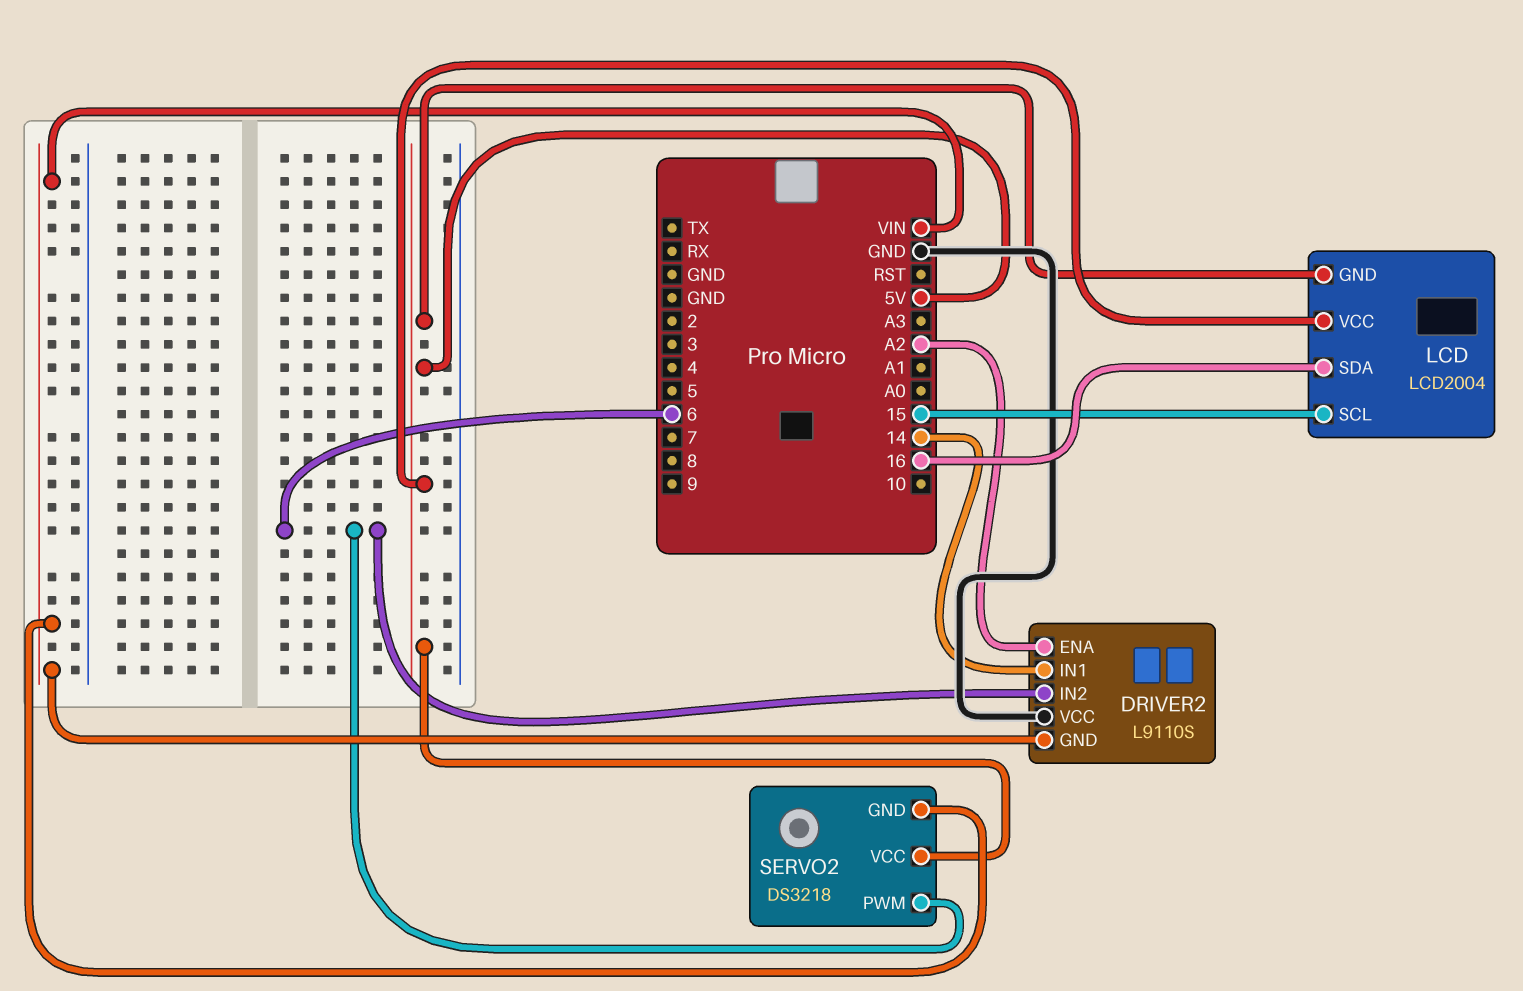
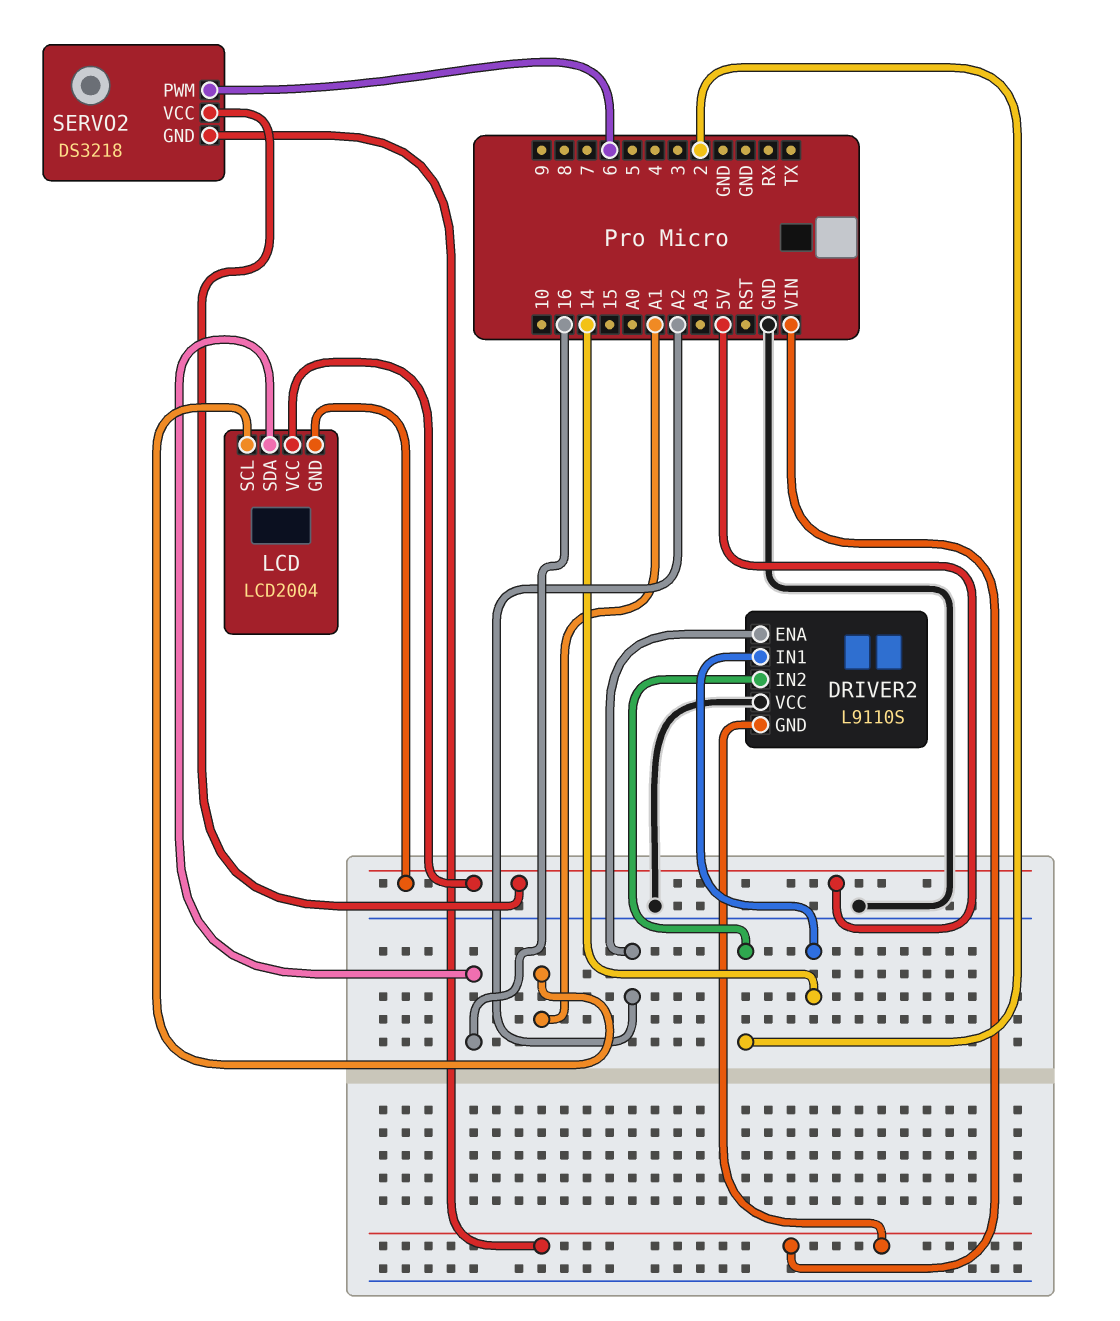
DRIVER2 pin IN2: 6 -> 2
LCD pin SCL: 15 -> A1

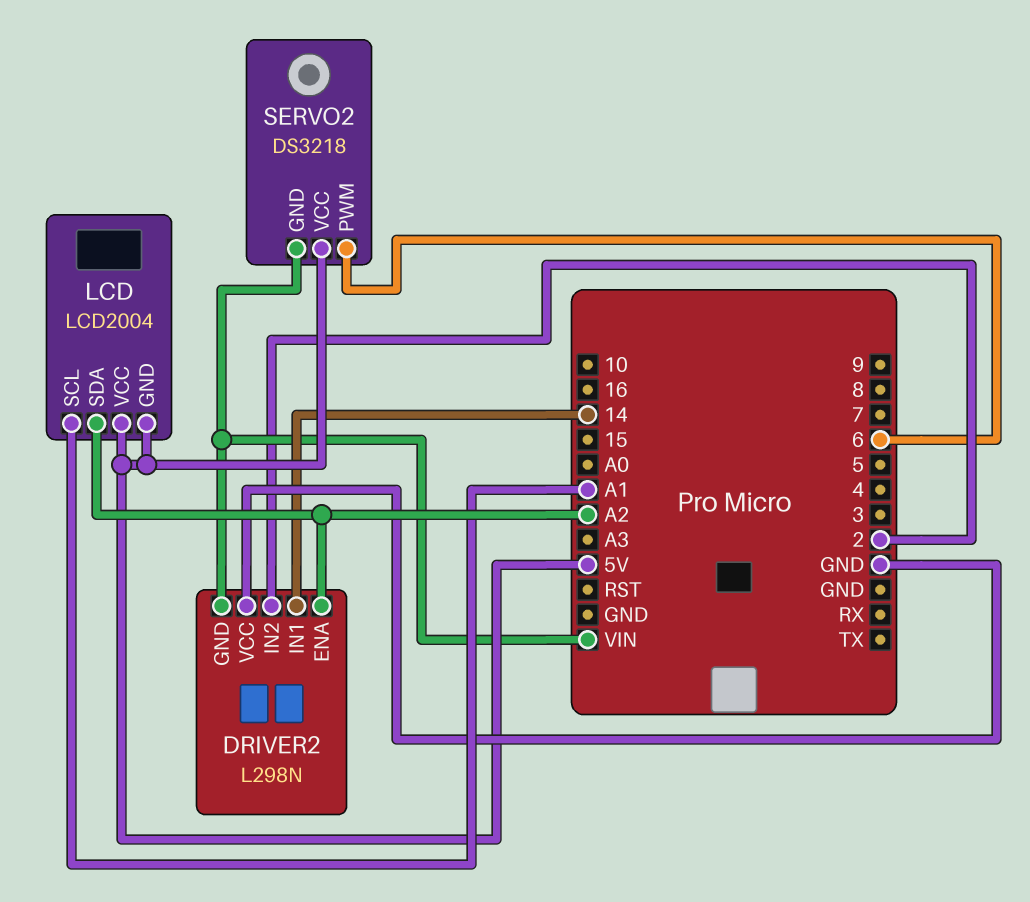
DRIVER2: L9110S -> L298N
LCD pin SDA: 16 -> A2

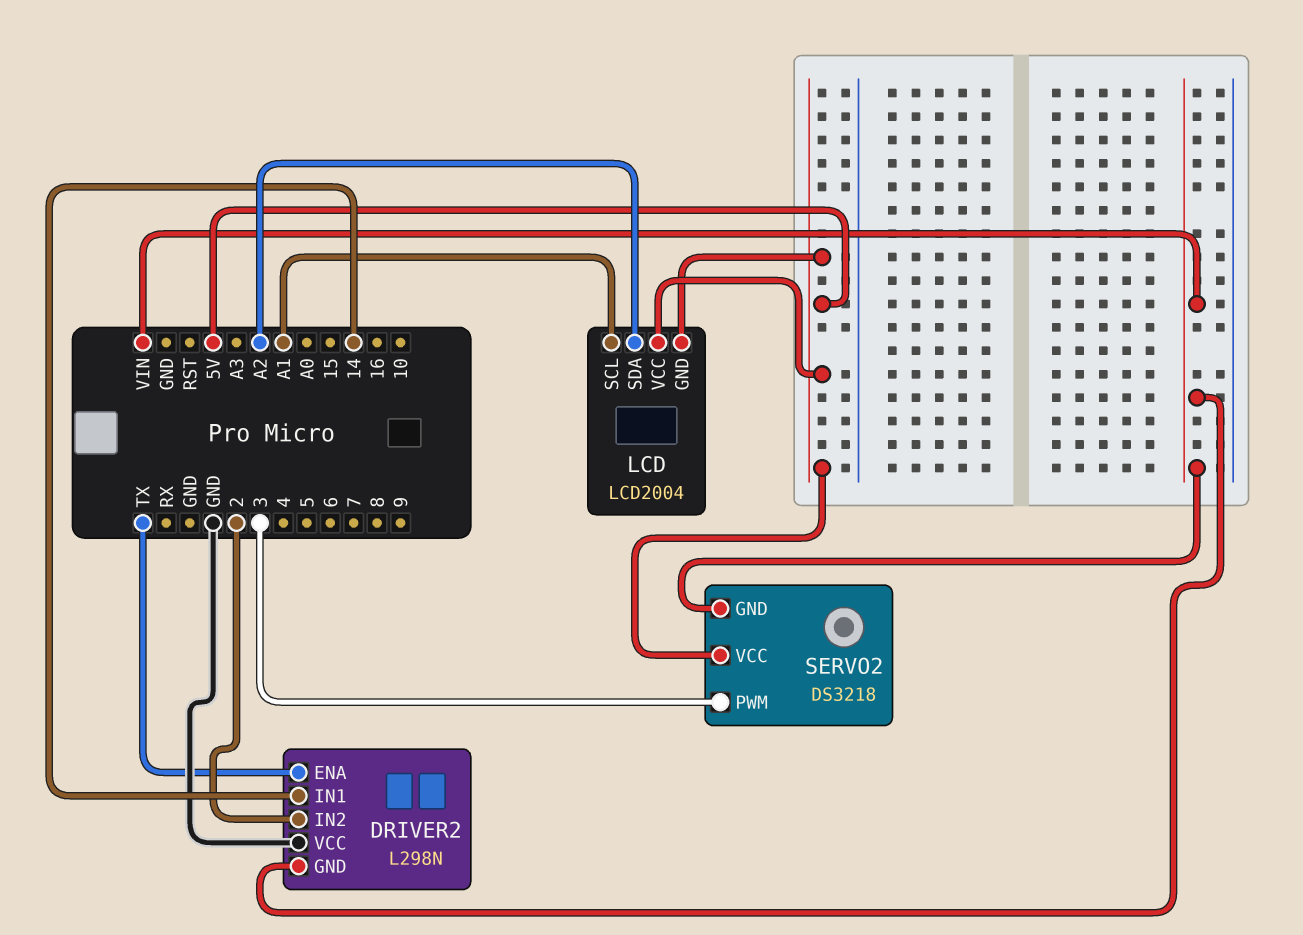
DRIVER2 pin ENA: A2 -> TX
SERVO2 pin PWM: 6 -> 3

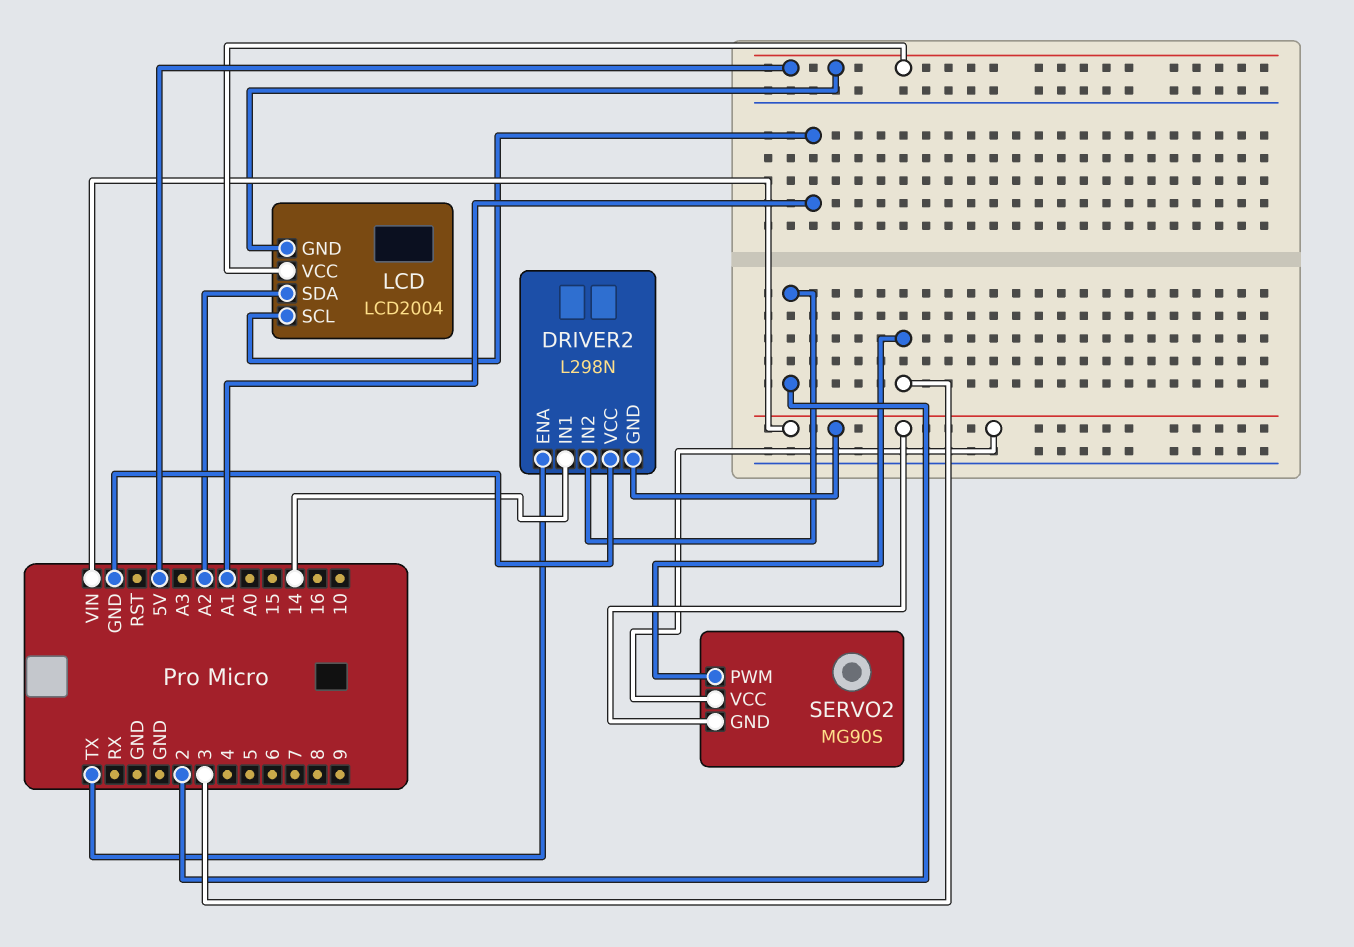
SERVO2: DS3218 -> MG90S
SERVO2 pin VCC: 5V -> VIN

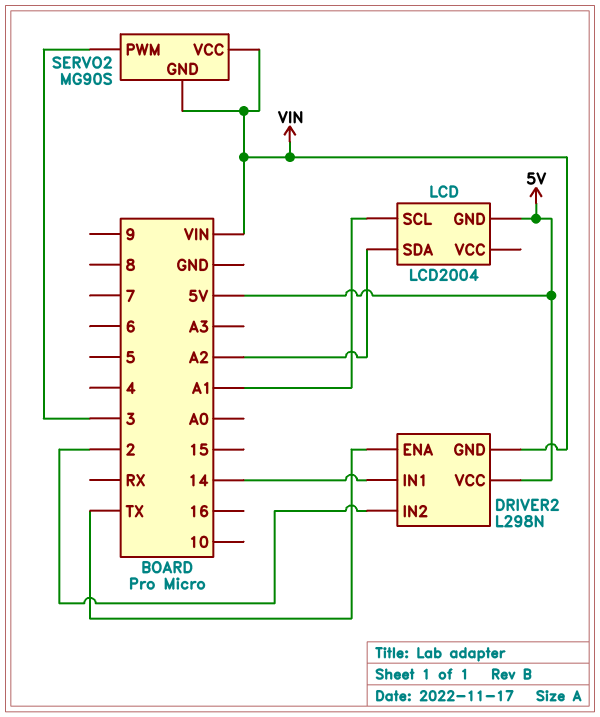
DRIVER2 pin VCC: GND -> 5V
LCD pin VCC: 5V -> none

